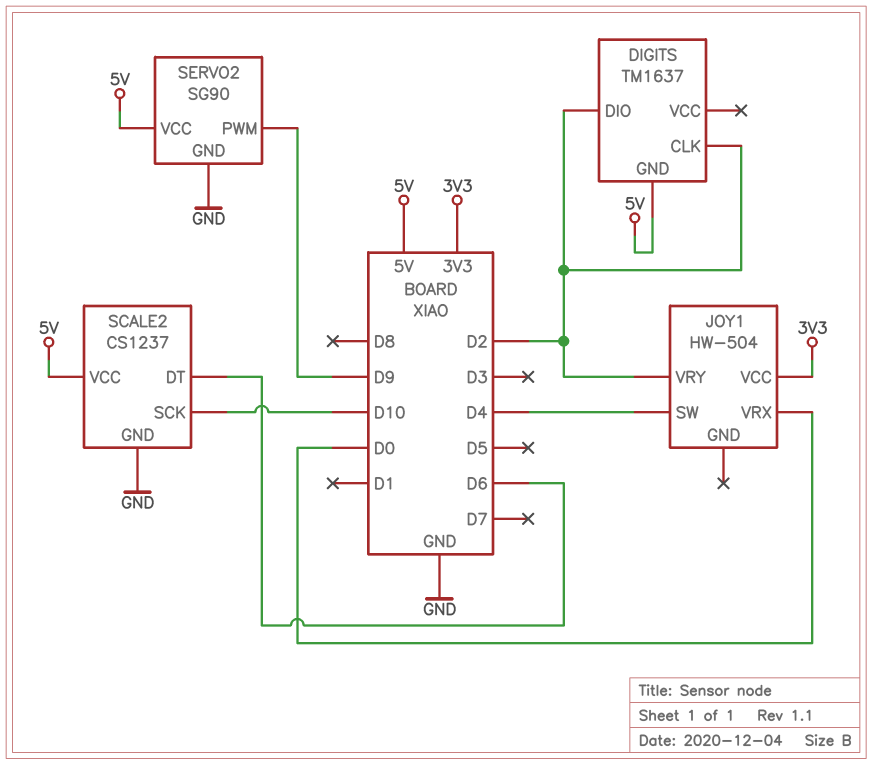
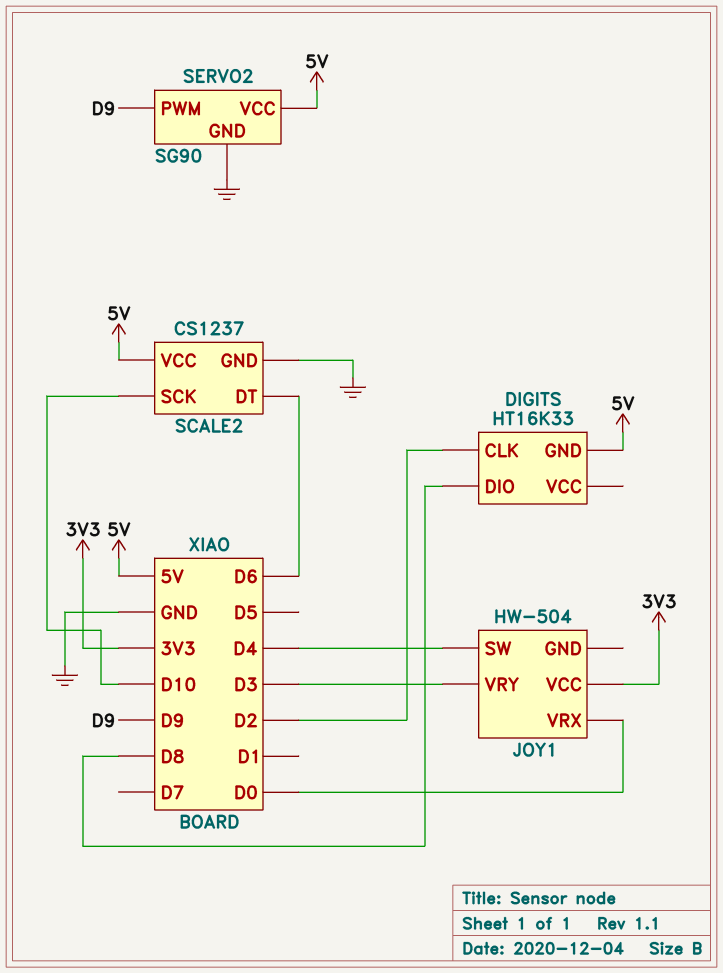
DIGITS: TM1637 -> HT16K33
DIGITS pin DIO: D2 -> D8
JOY1 pin VRY: D2 -> D3

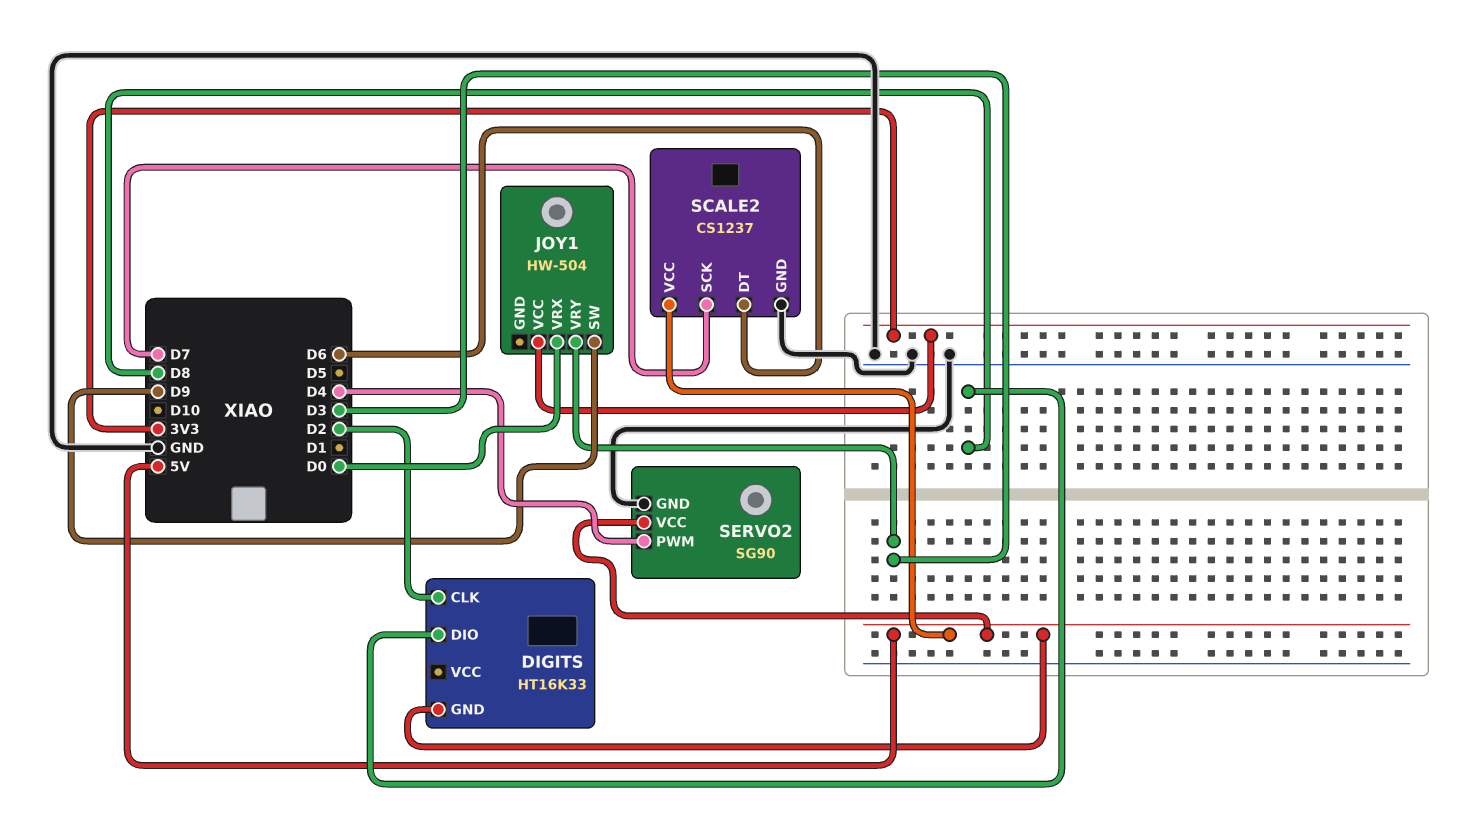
JOY1 pin SW: D4 -> D9
SCALE2 pin SCK: D10 -> D7
SERVO2 pin PWM: D9 -> D4

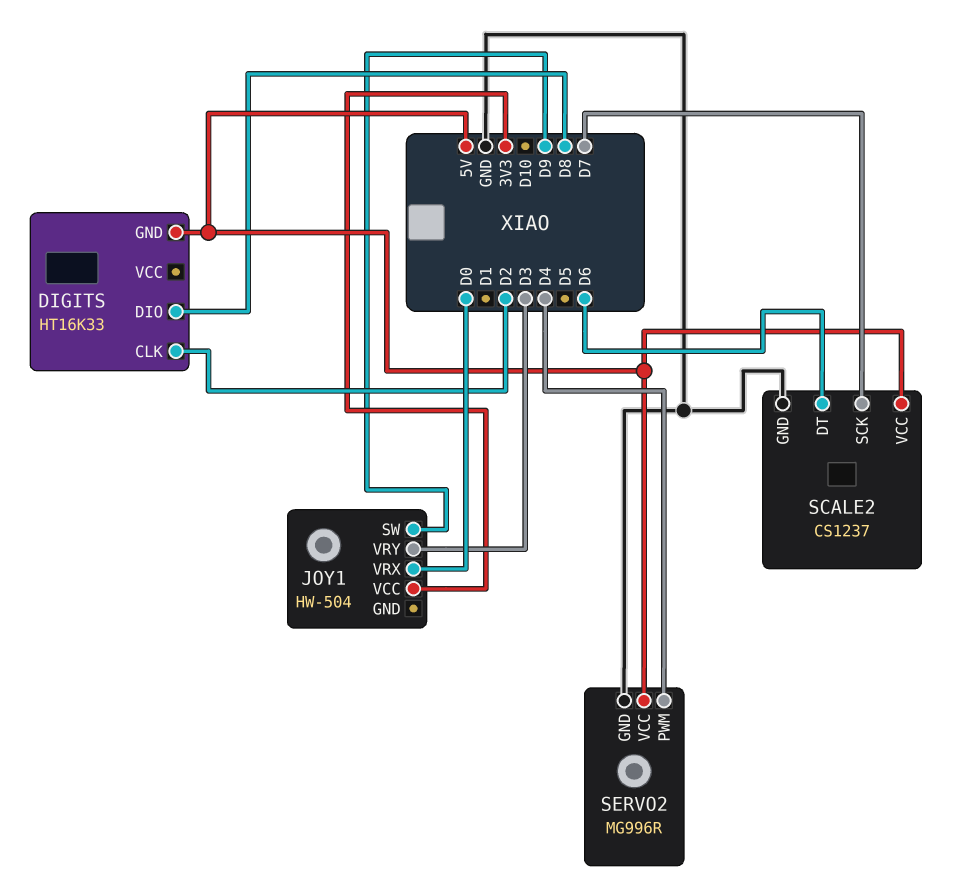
SERVO2: SG90 -> MG996R

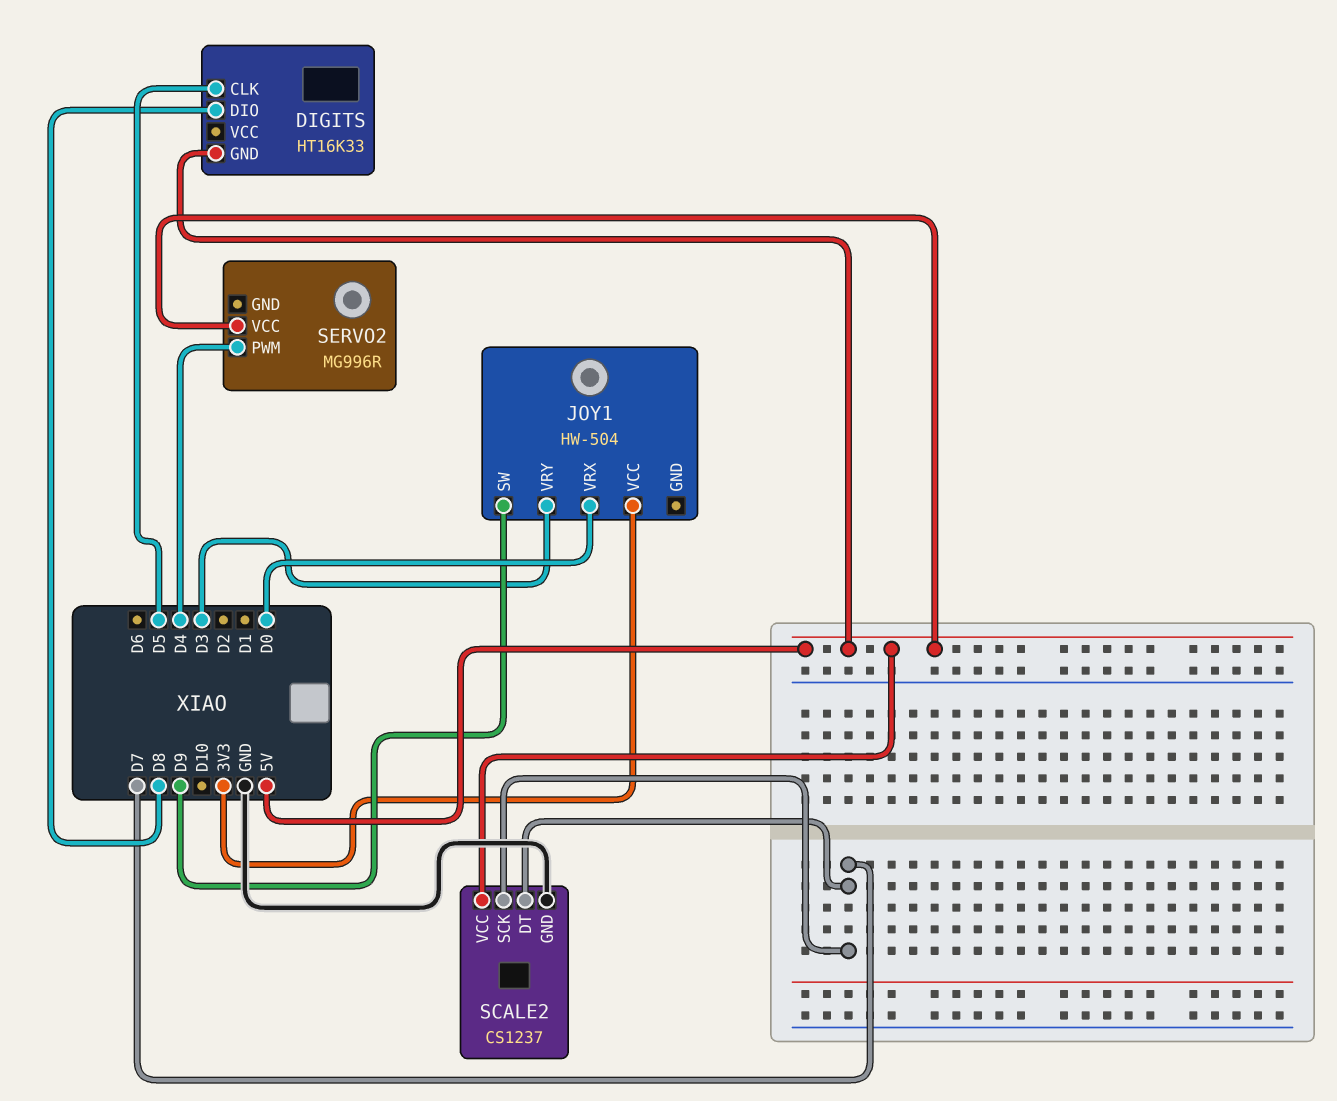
DIGITS pin CLK: D2 -> D5
SCALE2 pin DT: D6 -> D7
SERVO2 pin GND: GND -> none

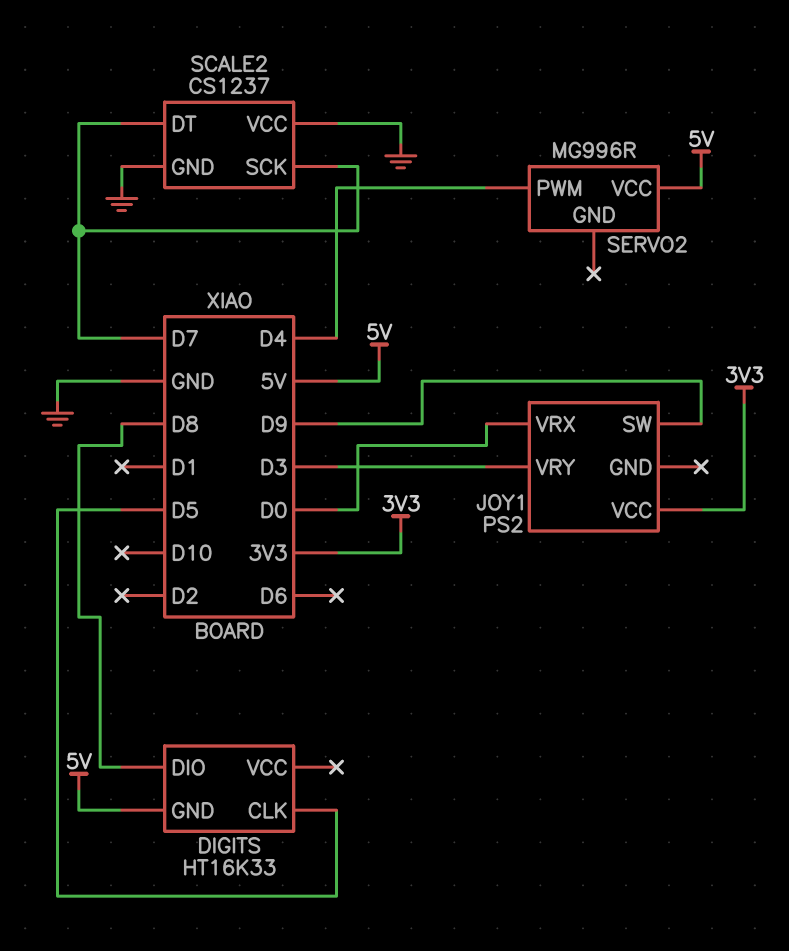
JOY1: HW-504 -> PS2
SCALE2 pin VCC: 5V -> GND

